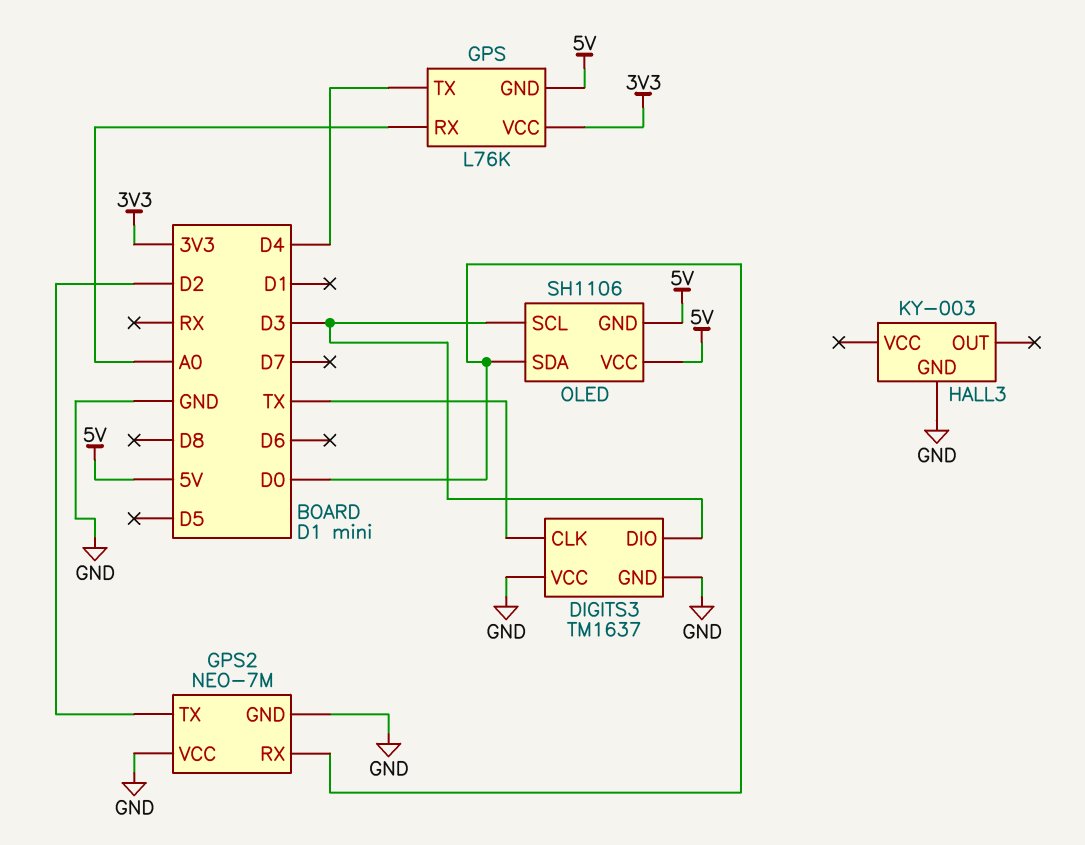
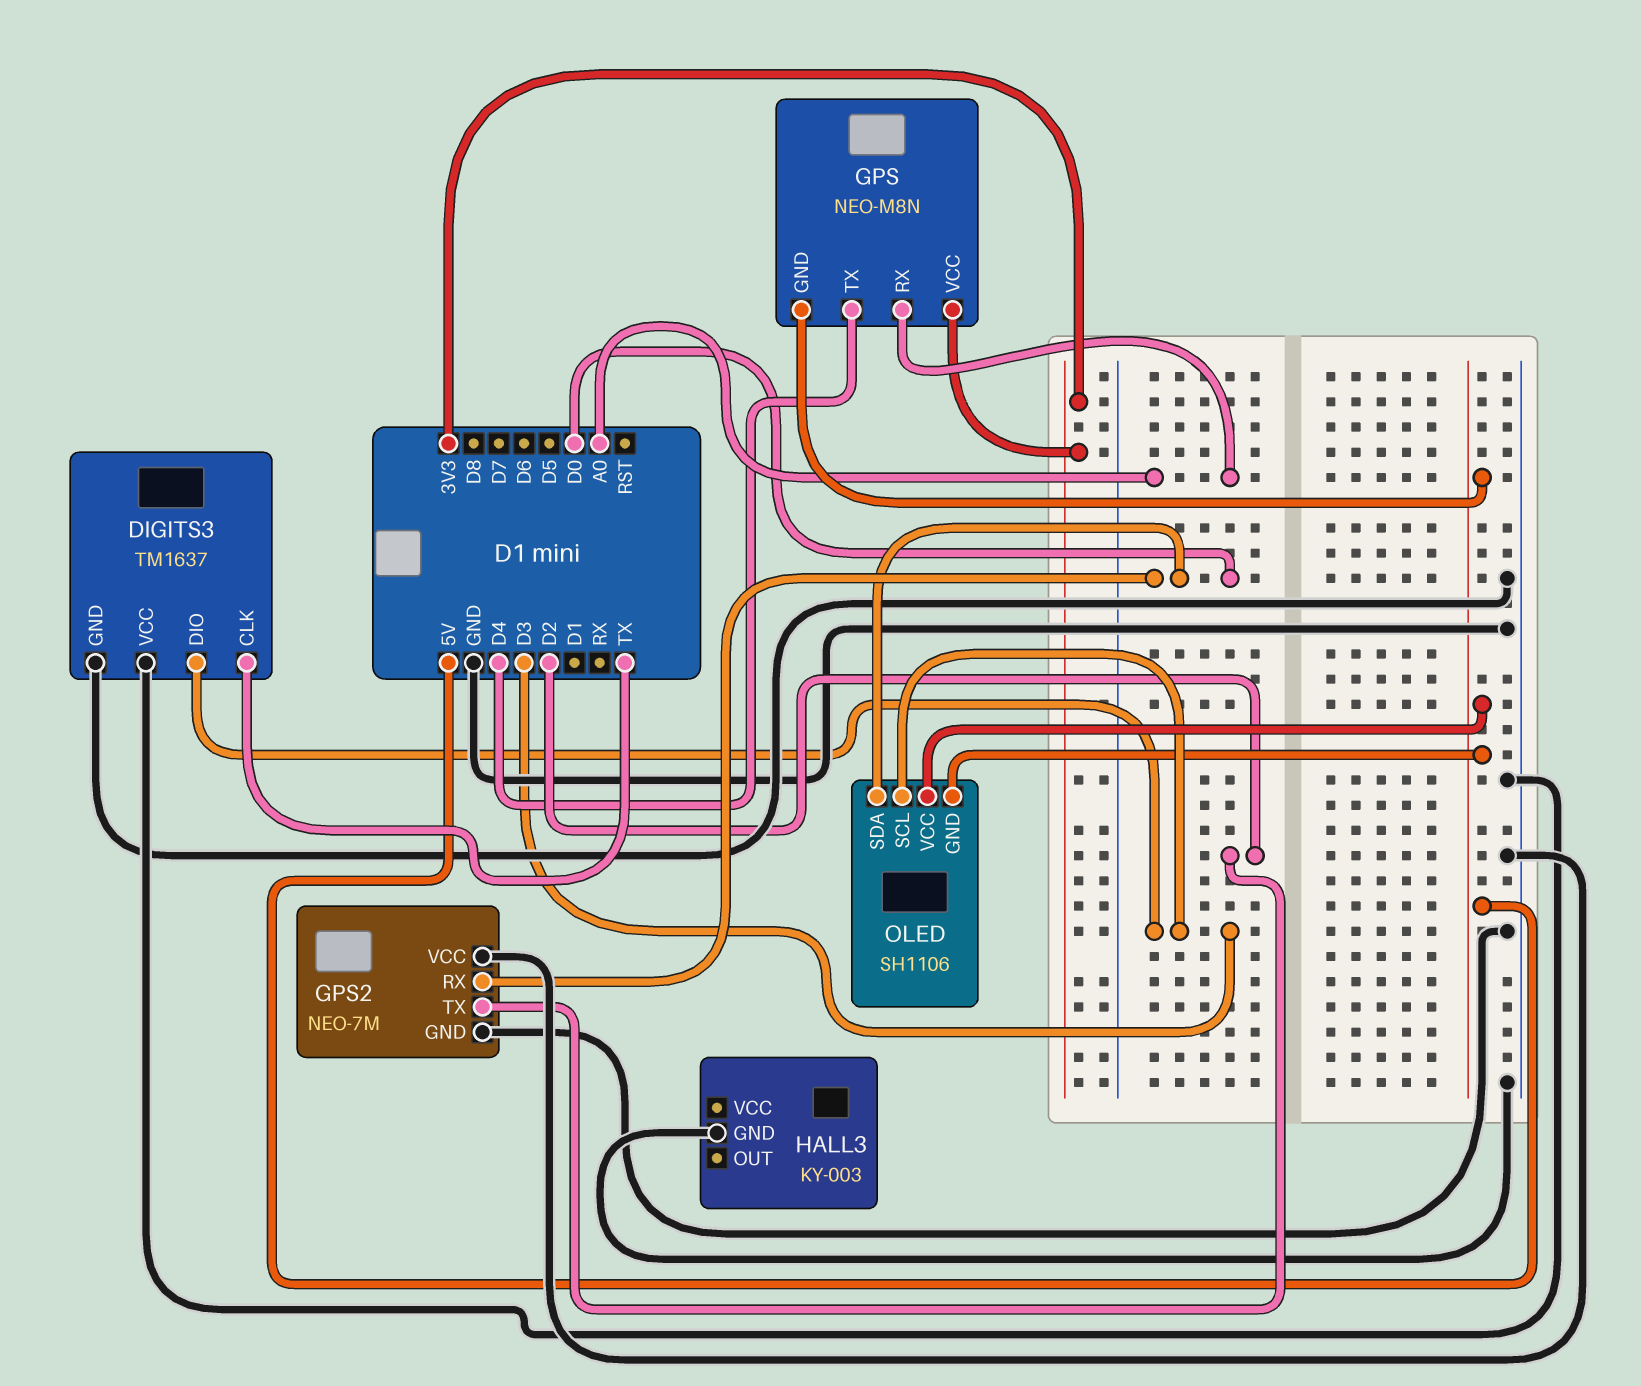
GPS: L76K -> NEO-M8N

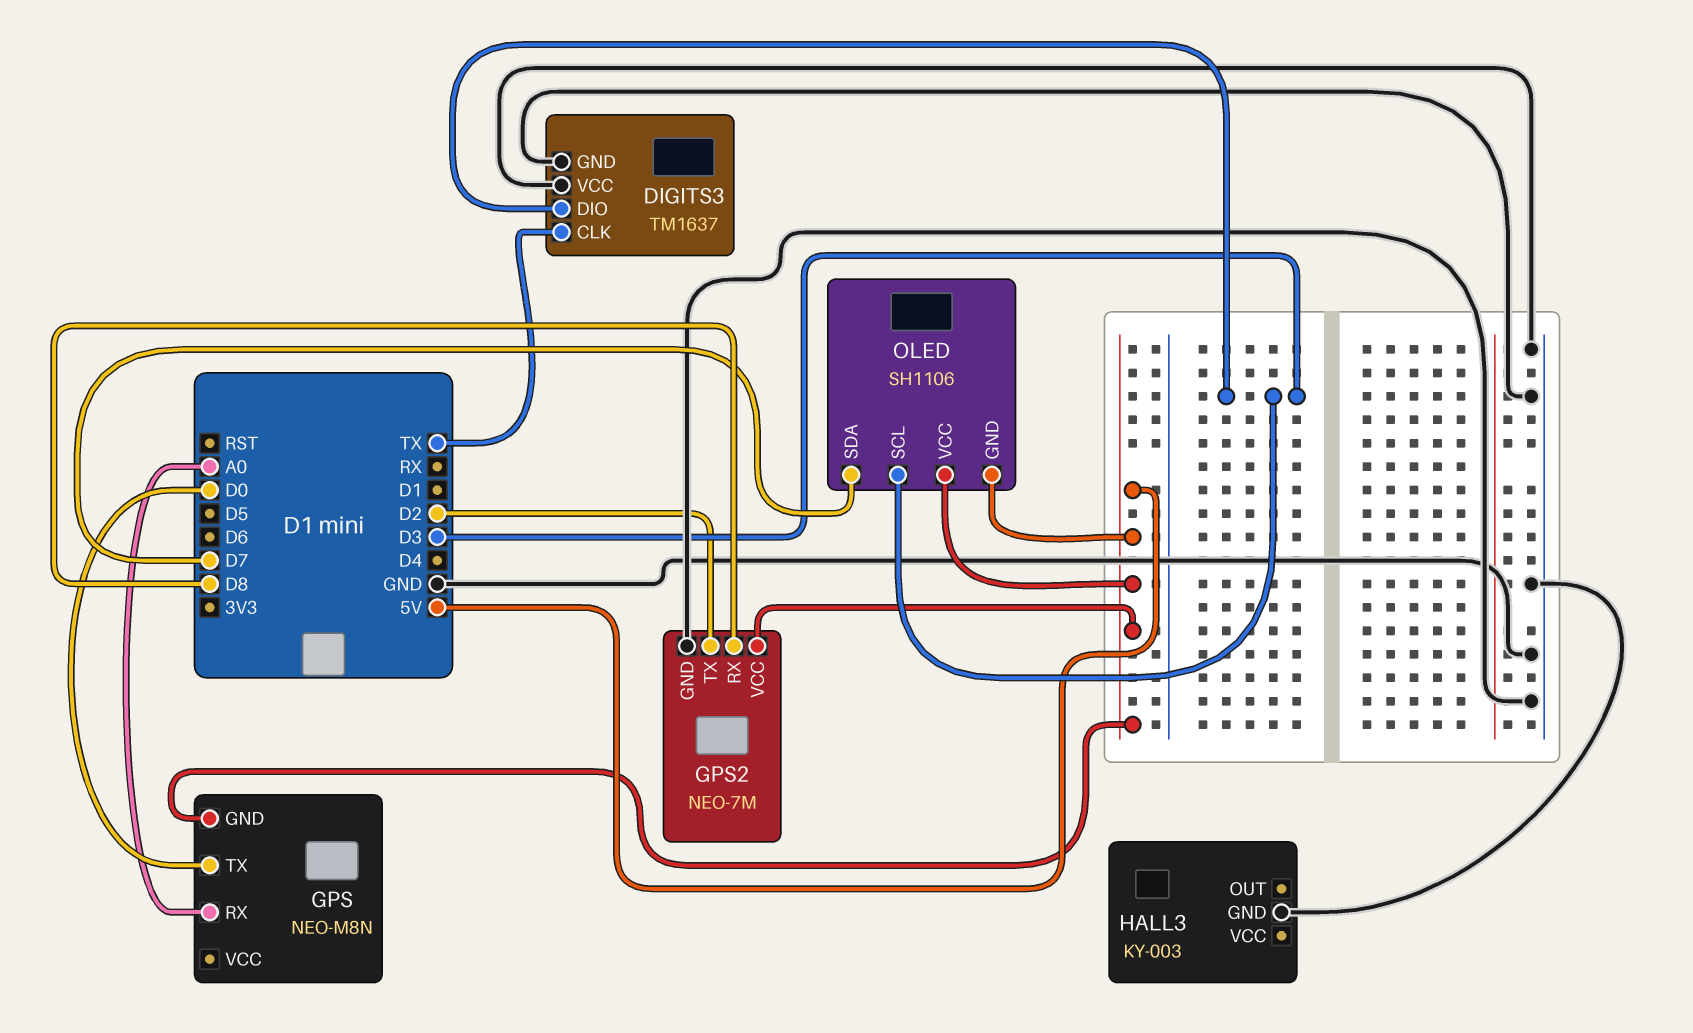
GPS pin TX: D4 -> D0
GPS pin VCC: 3V3 -> none
GPS2 pin RX: D0 -> D8
GPS2 pin VCC: GND -> 5V
OLED pin SDA: D0 -> D7

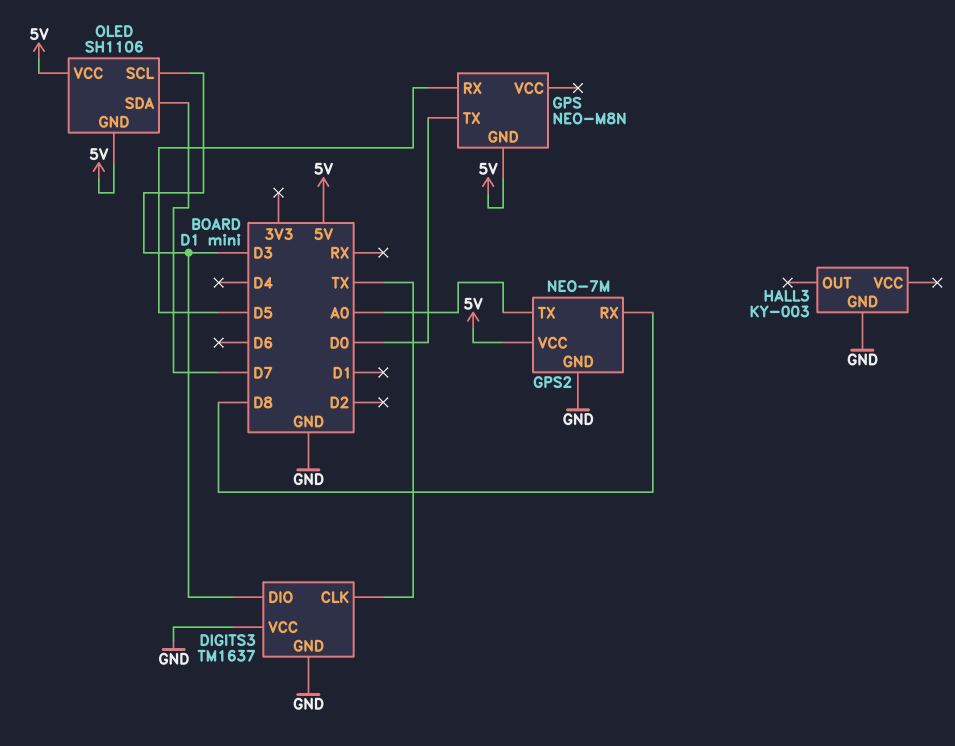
GPS pin RX: A0 -> D5
GPS2 pin TX: D2 -> A0

